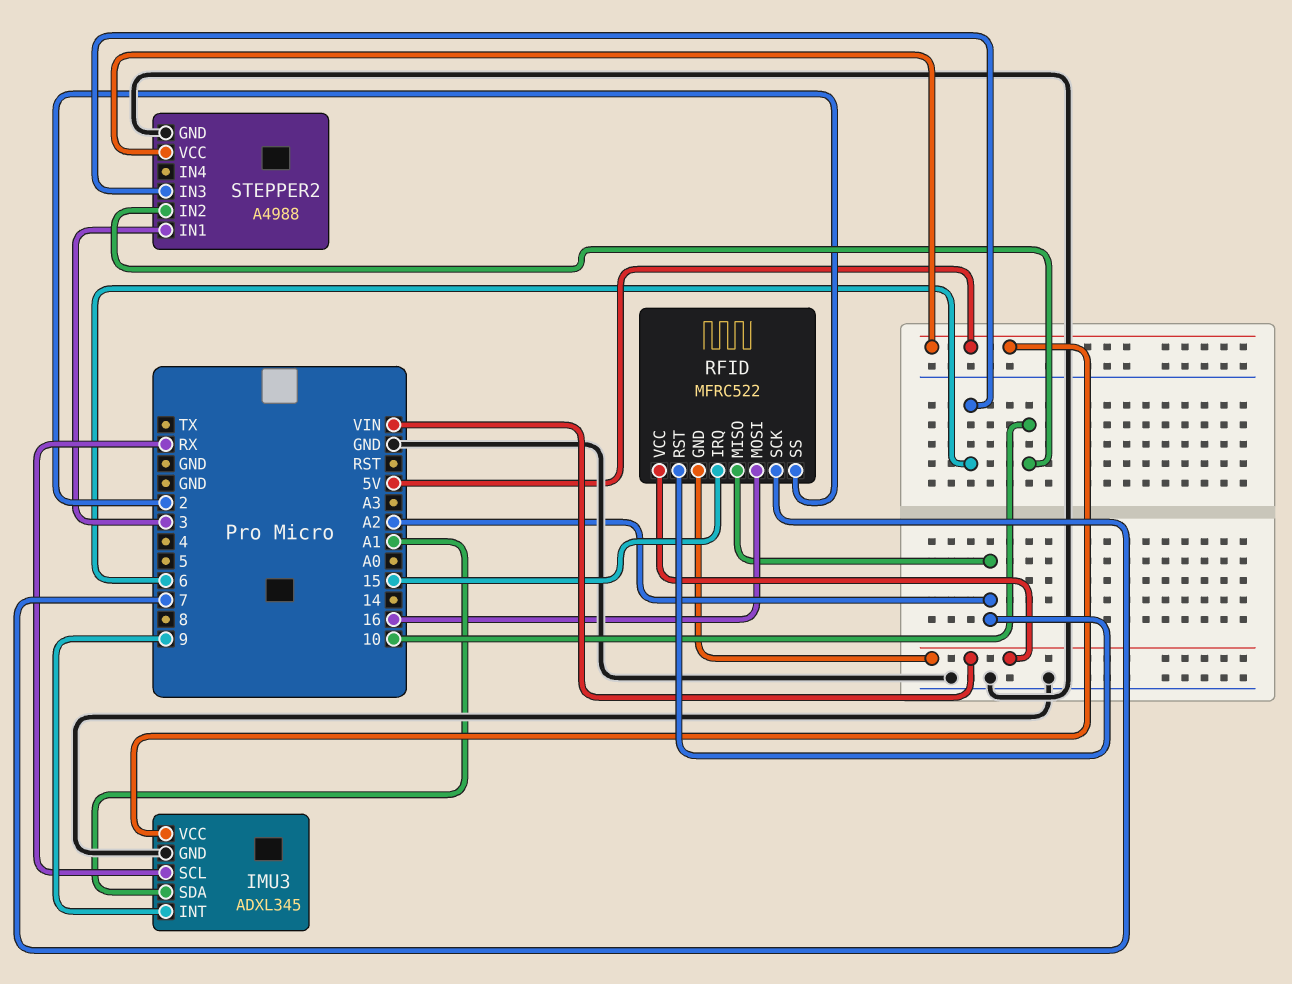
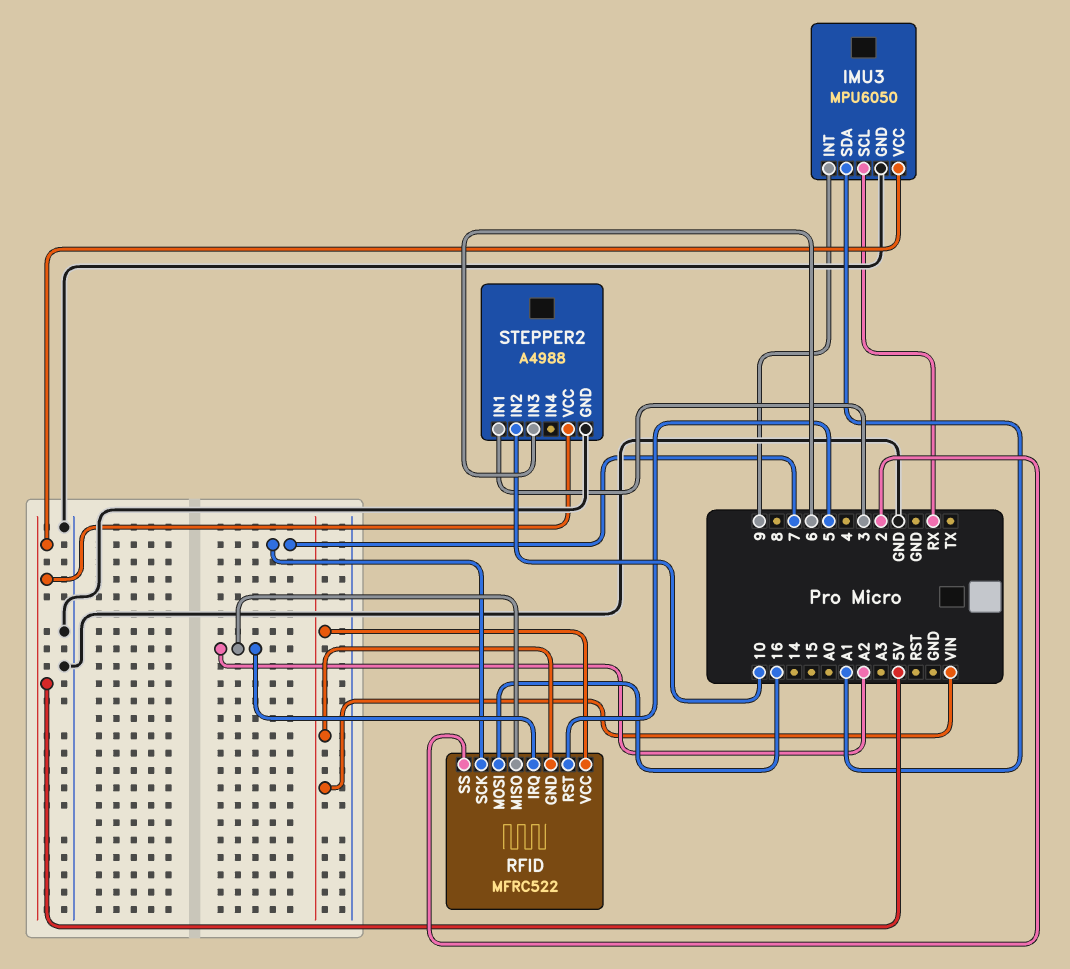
IMU3: ADXL345 -> MPU6050
RFID pin IRQ: 15 -> A2
RFID pin RST: A2 -> 5

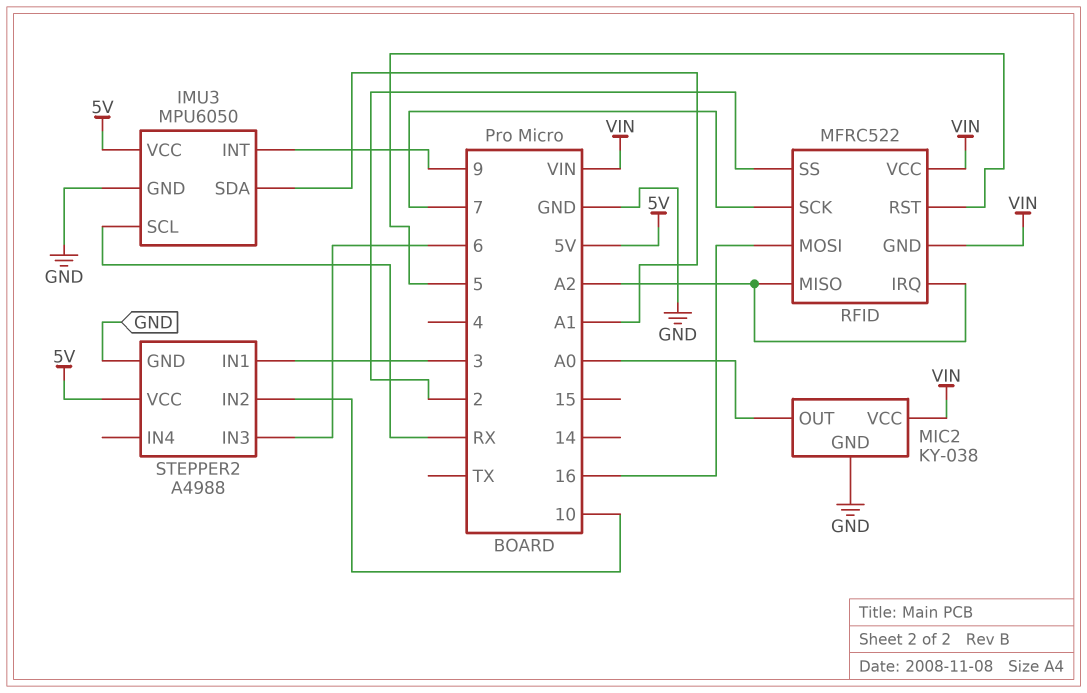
MIC2: none -> KY-038
MIC2 pin GND: none -> GND
MIC2 pin OUT: none -> A0
MIC2 pin VCC: none -> VIN

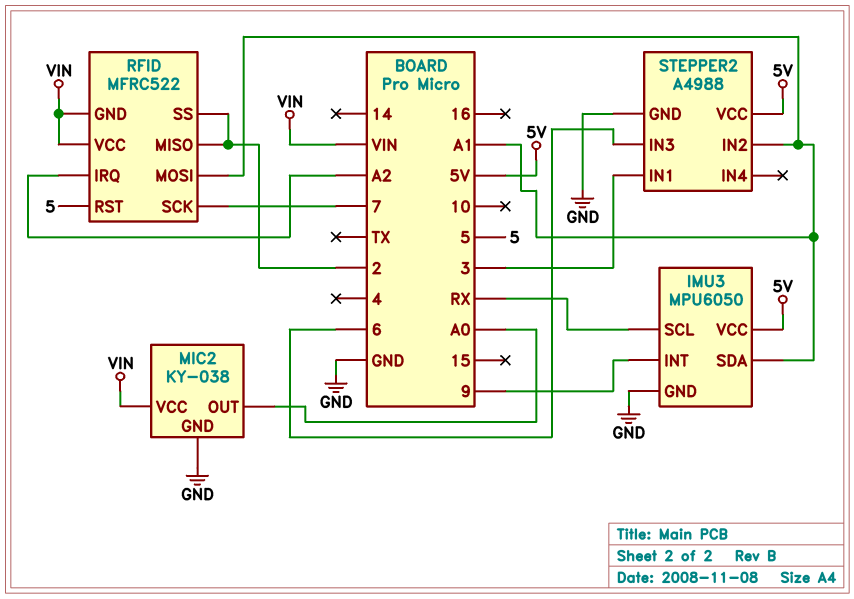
RFID pin MISO: A2 -> 2
RFID pin MOSI: 16 -> A1
STEPPER2 pin IN2: 10 -> A1

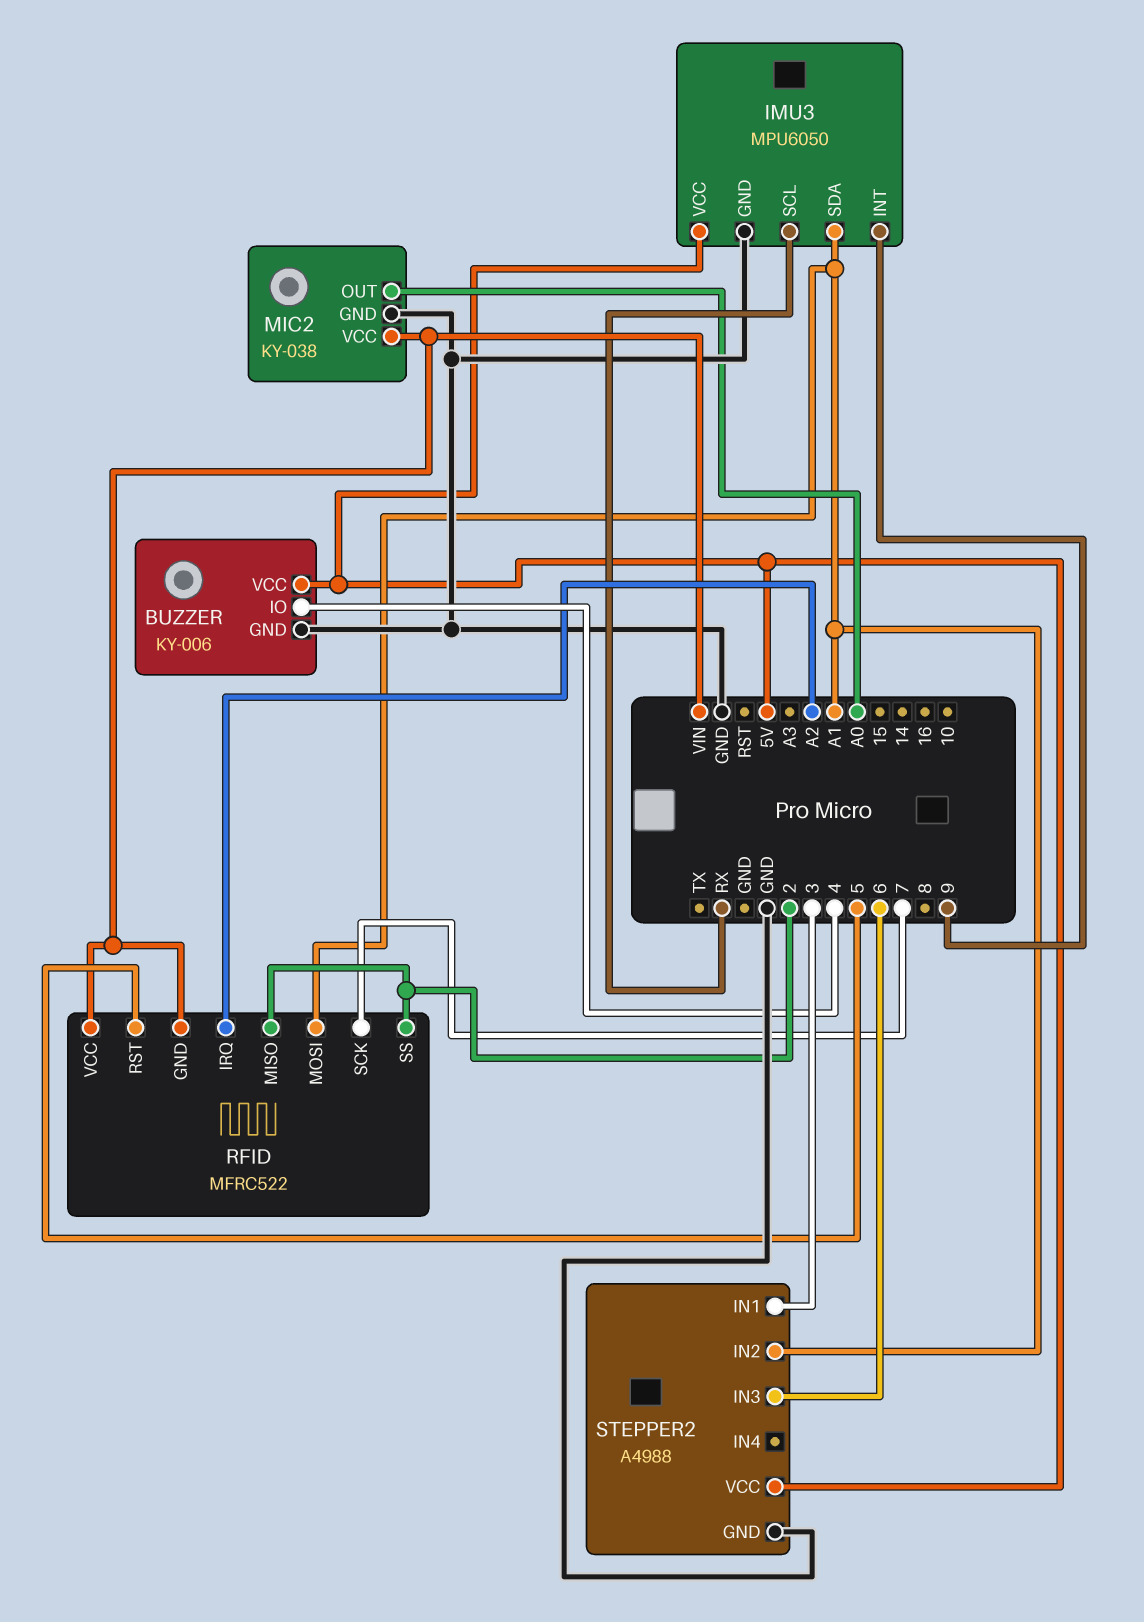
BUZZER: none -> KY-006
BUZZER pin GND: none -> GND
BUZZER pin IO: none -> 4
BUZZER pin VCC: none -> 5V

